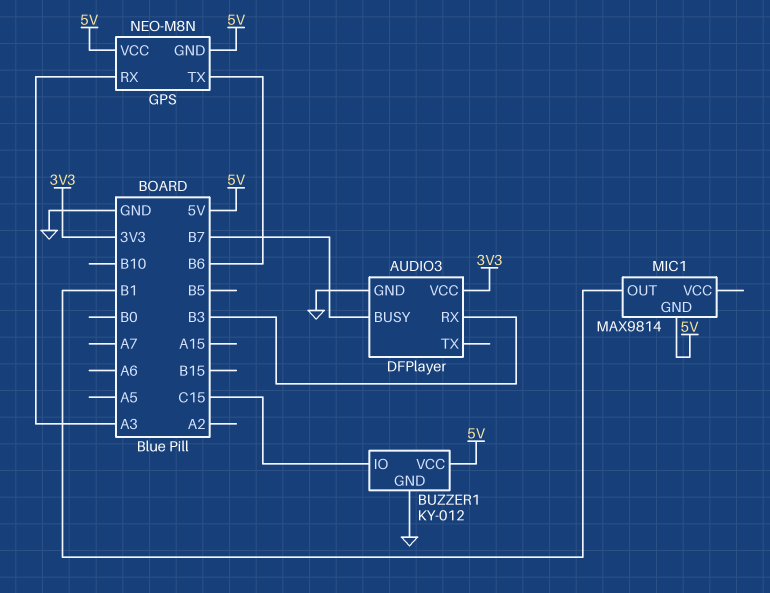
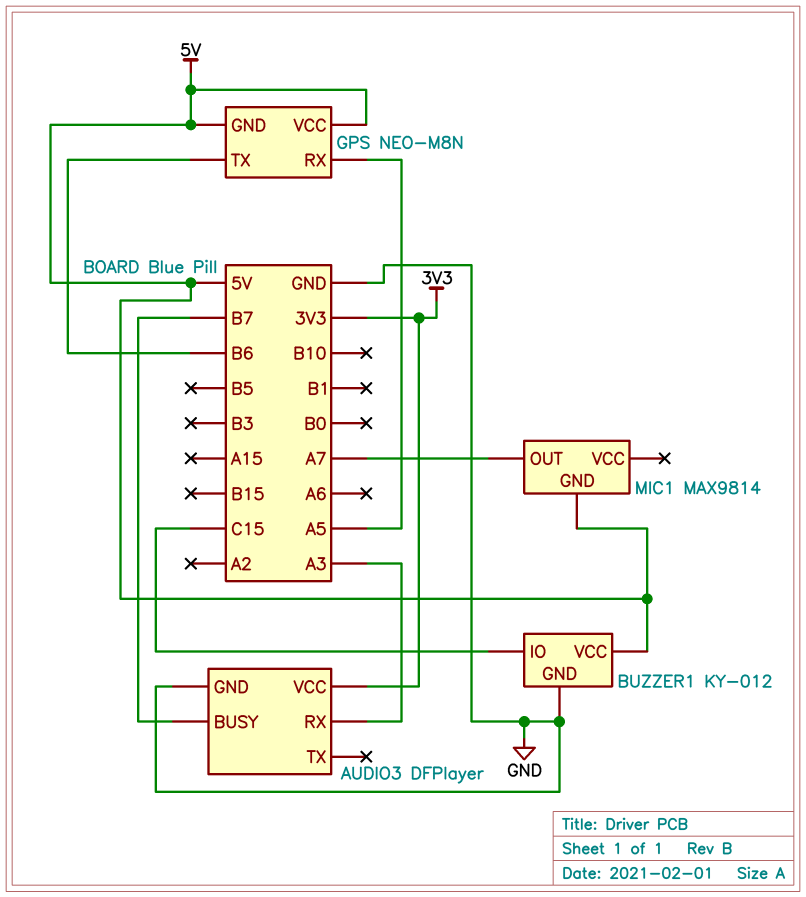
AUDIO3 pin RX: B3 -> A3
GPS pin RX: A3 -> A5
MIC1 pin OUT: B1 -> A7

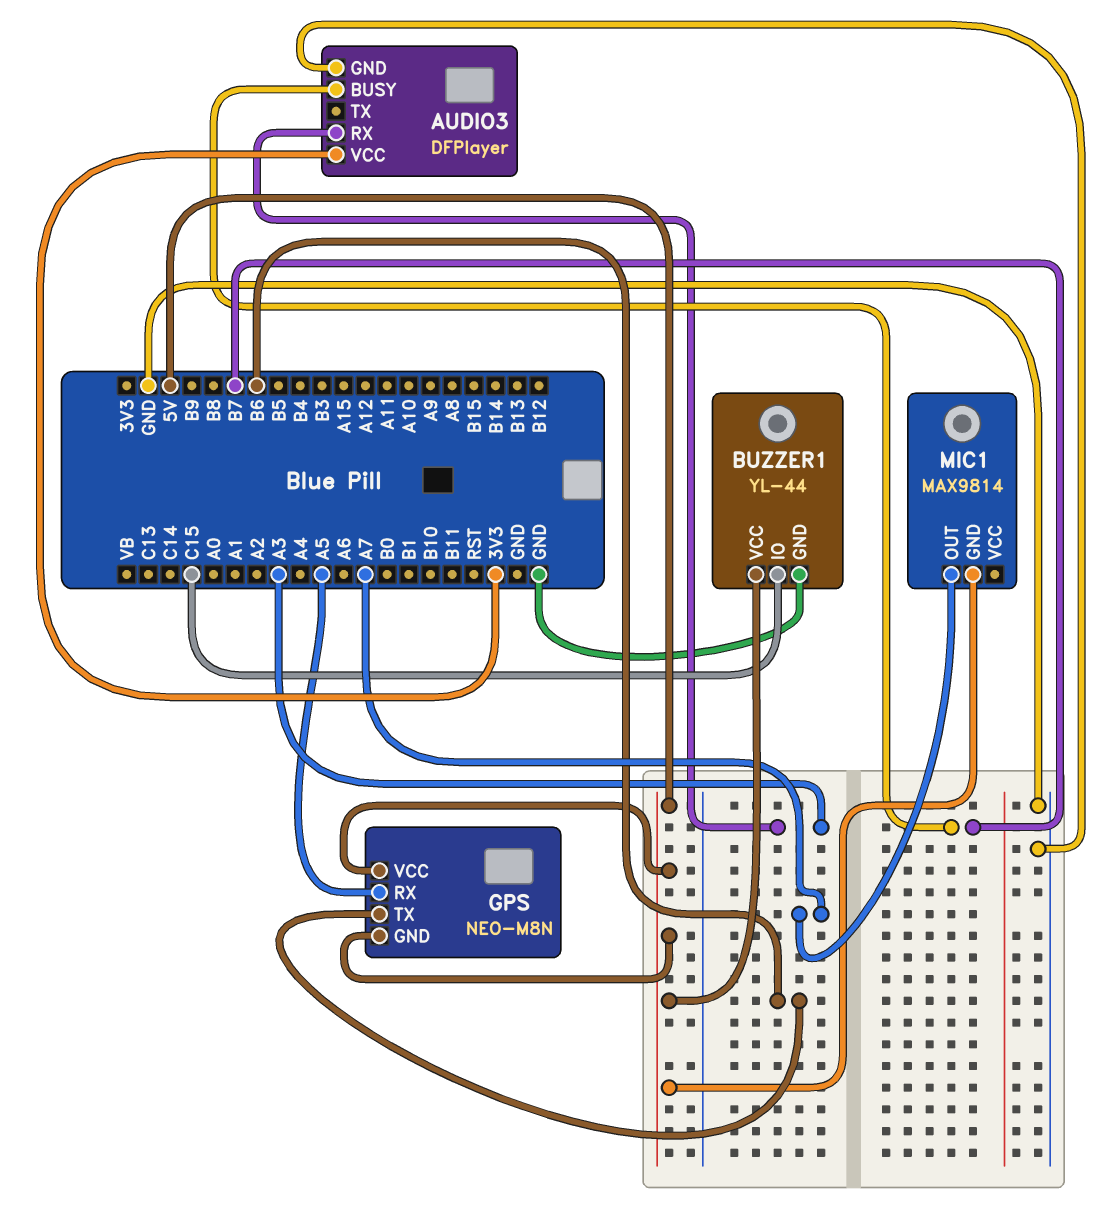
BUZZER1: KY-012 -> YL-44

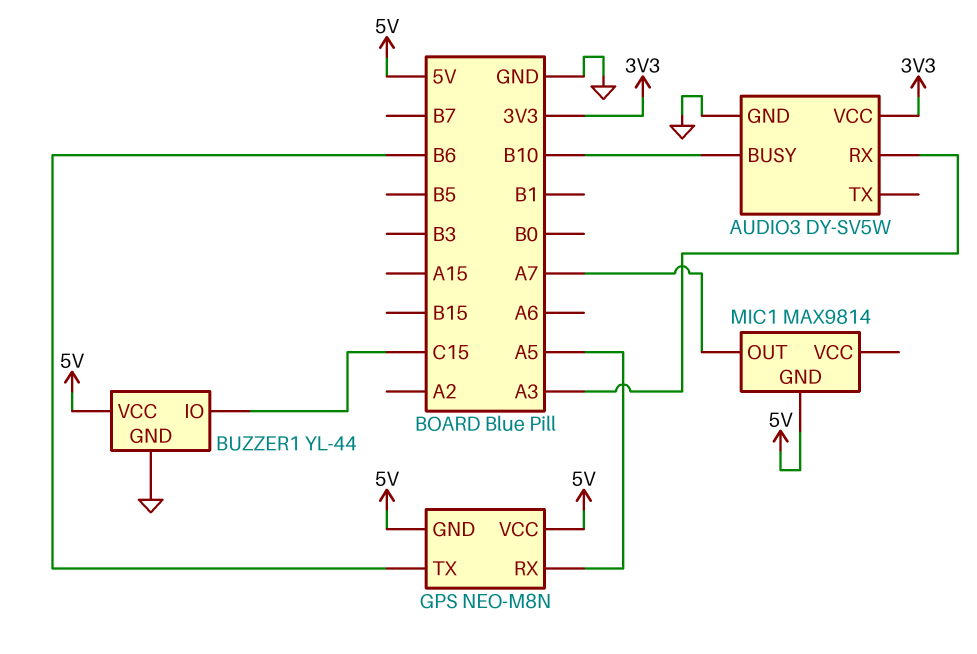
AUDIO3: DFPlayer -> DY-SV5W
AUDIO3 pin BUSY: B7 -> B10

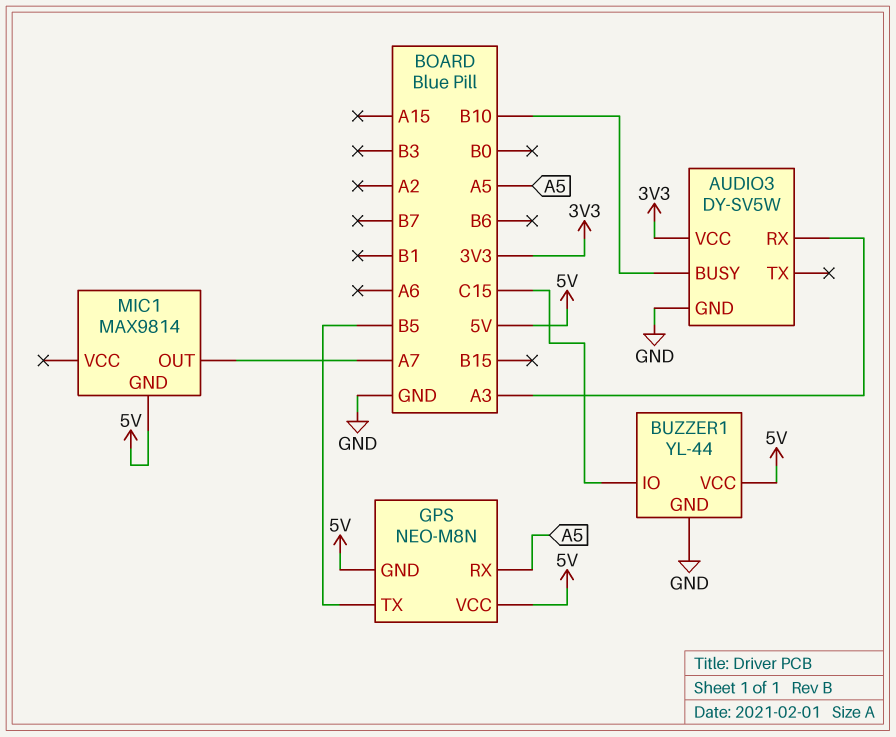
GPS pin TX: B6 -> B5

